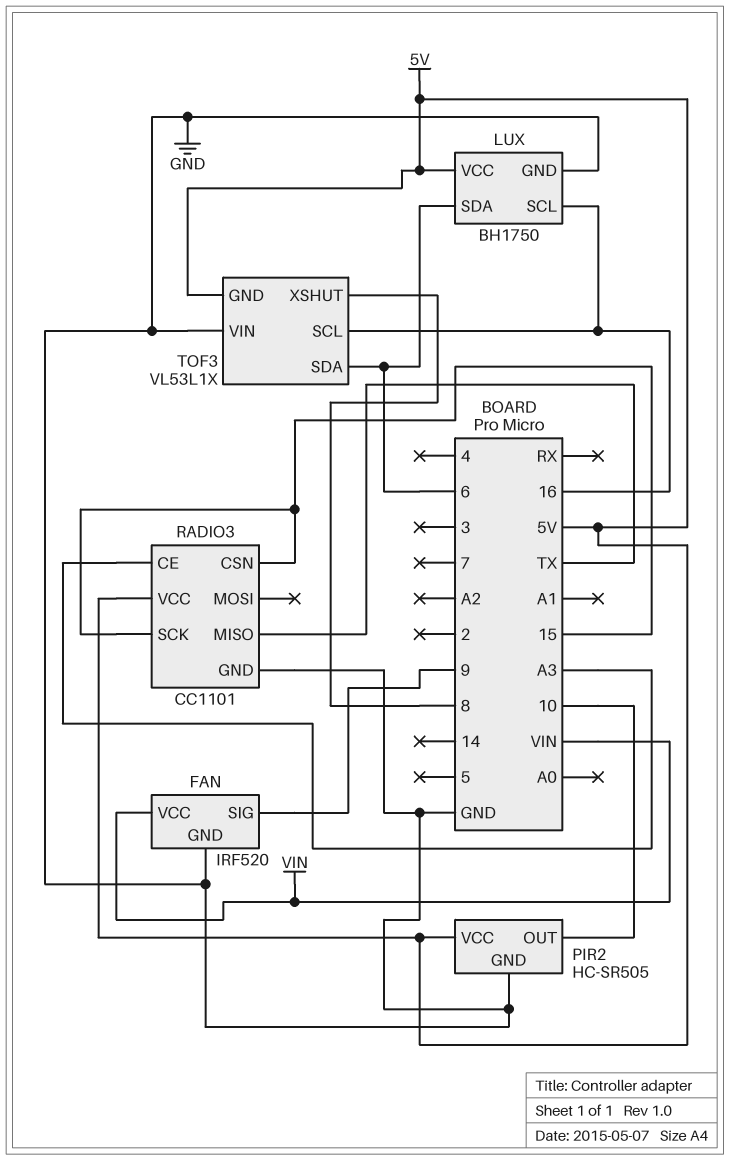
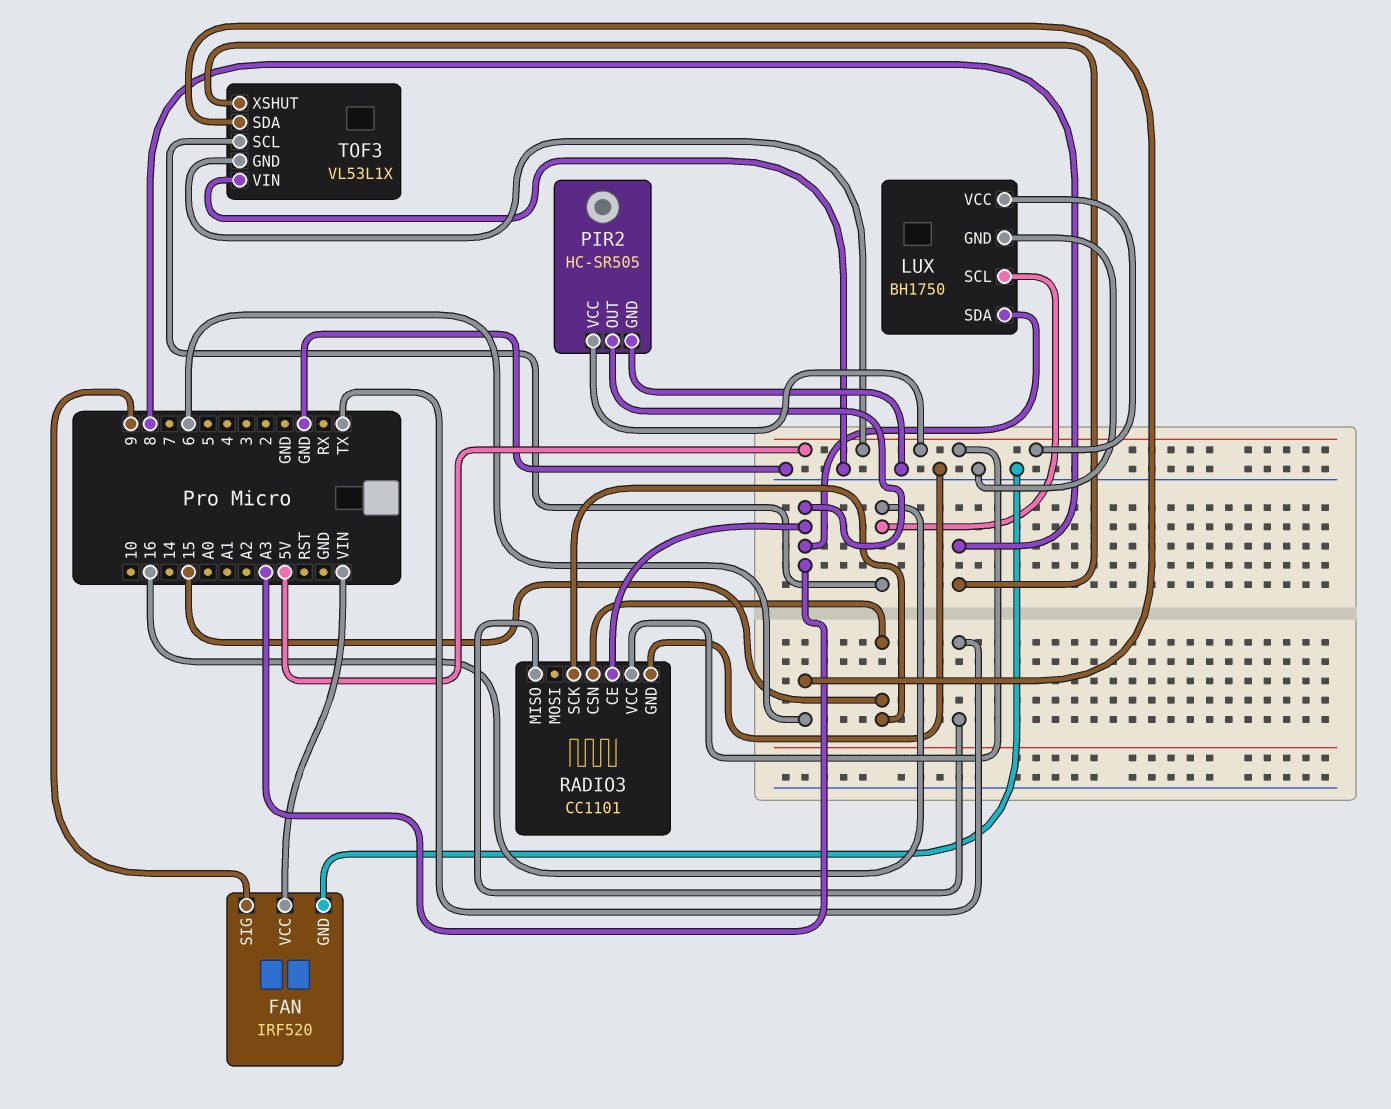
LUX pin SDA: 6 -> A3
PIR2 pin OUT: 10 -> A3

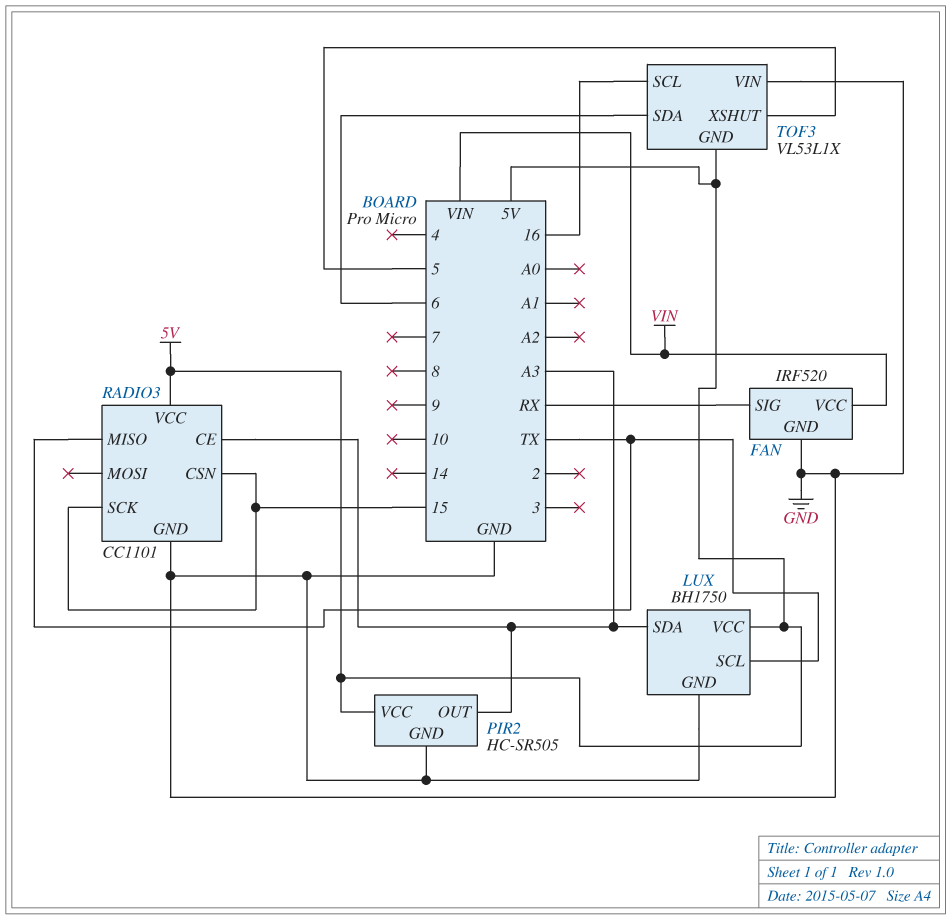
FAN pin SIG: 9 -> RX
LUX pin SCL: 16 -> TX
TOF3 pin XSHUT: 8 -> 5

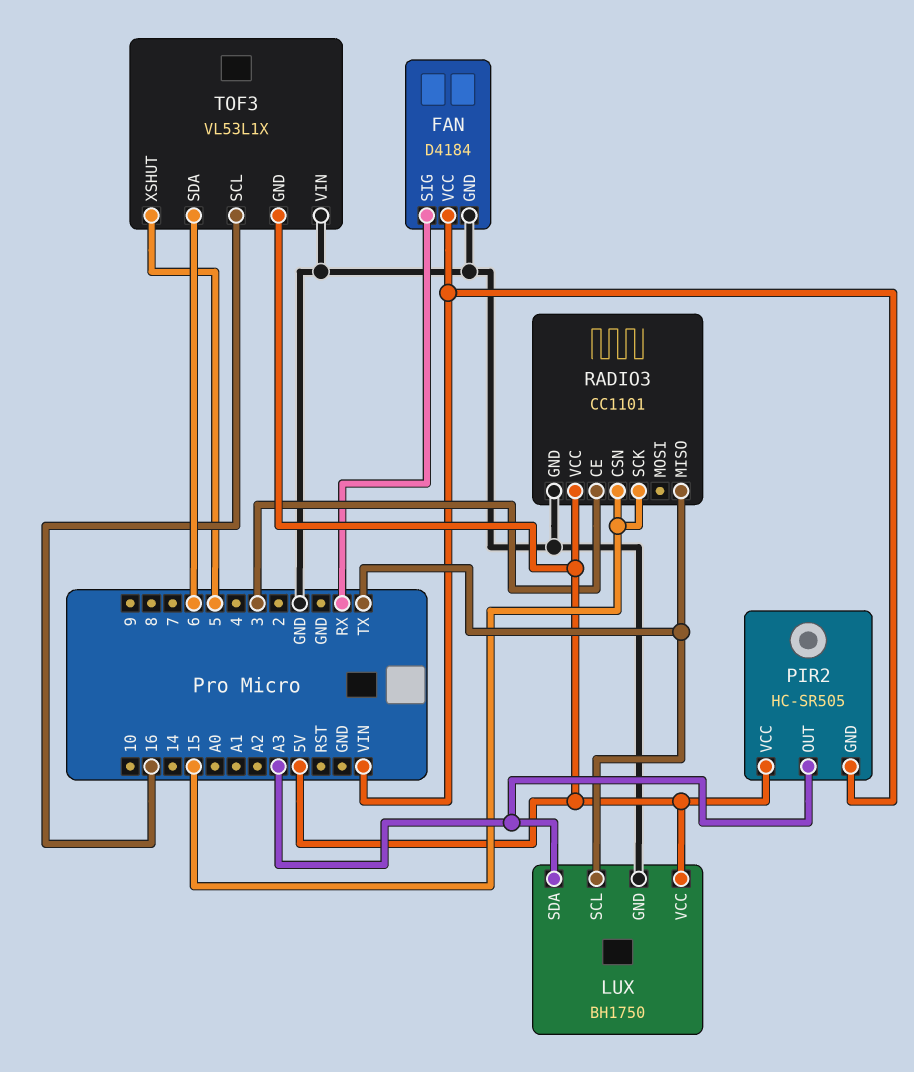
FAN: IRF520 -> D4184
PIR2 pin GND: GND -> VIN
RADIO3 pin CE: A3 -> 3

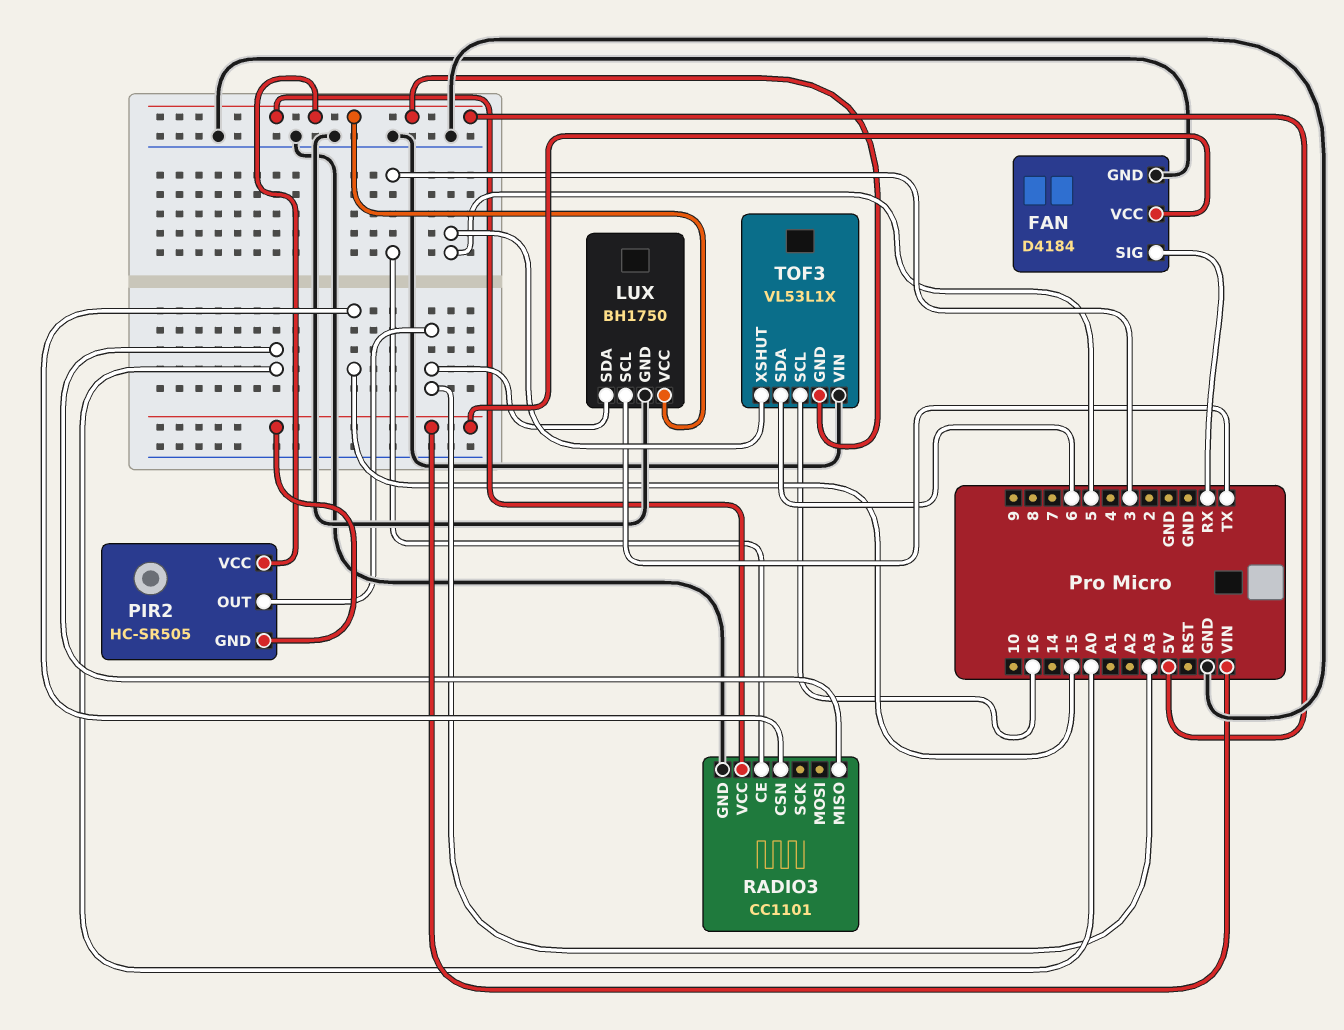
RADIO3 pin MISO: TX -> A0
RADIO3 pin SCK: 15 -> none

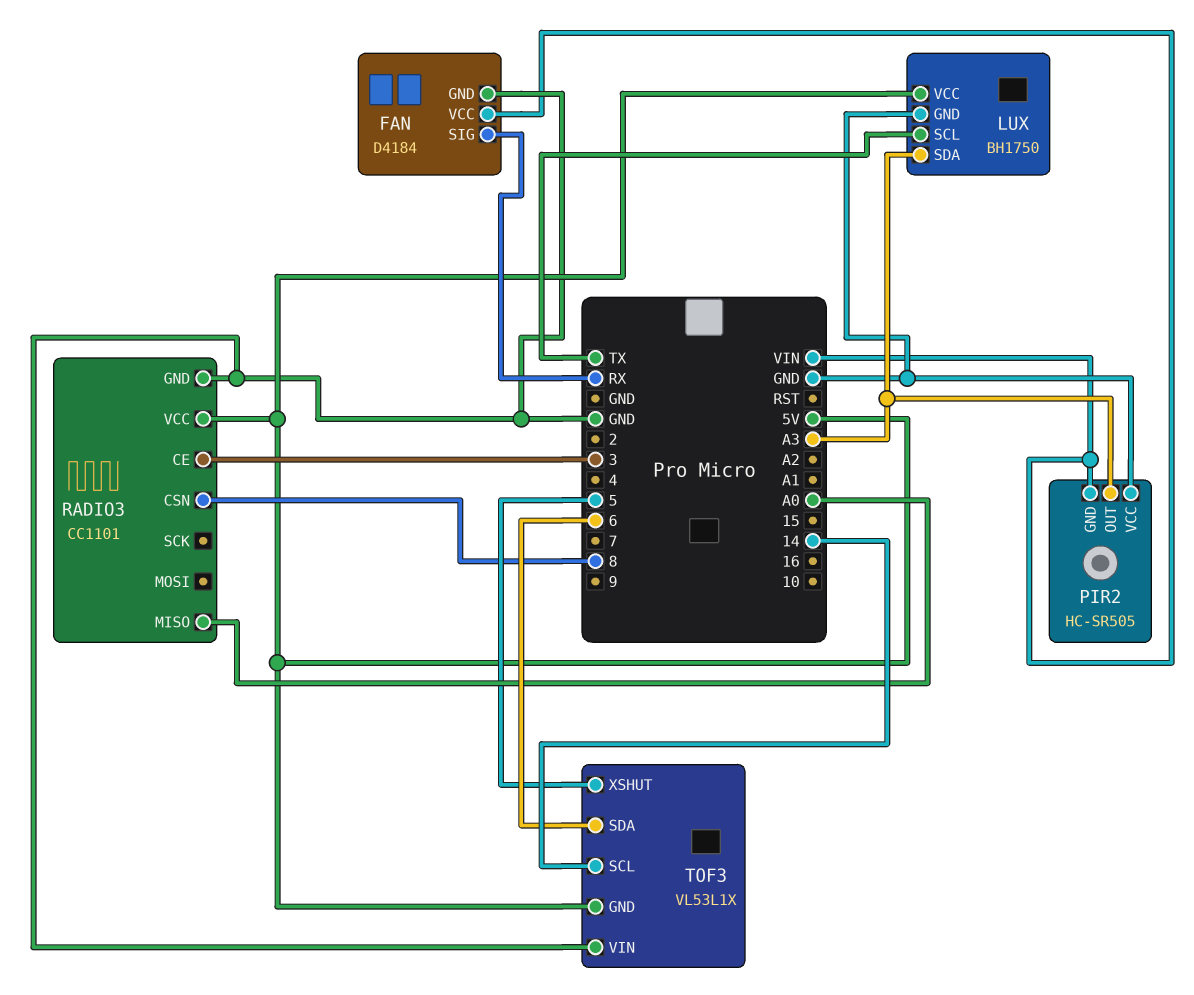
PIR2 pin VCC: 5V -> GND
RADIO3 pin CSN: 15 -> 8
TOF3 pin SCL: 16 -> 14

